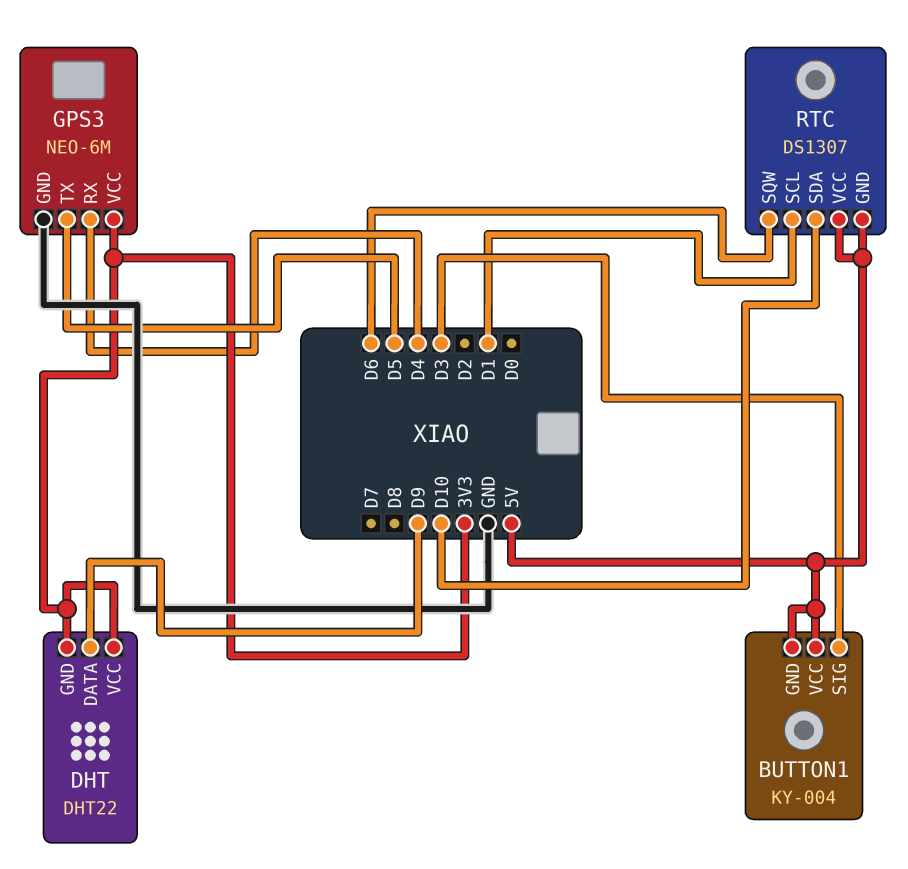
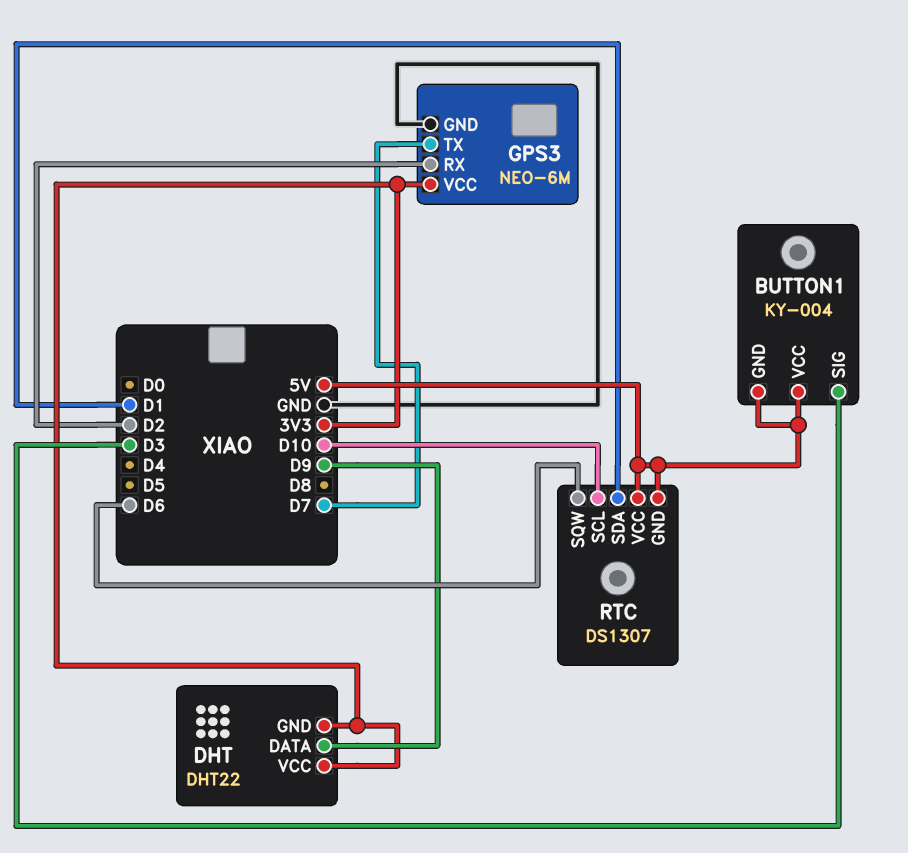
GPS3 pin RX: D4 -> D2
GPS3 pin TX: D5 -> D7
RTC pin SCL: D1 -> D10
RTC pin SDA: D10 -> D1

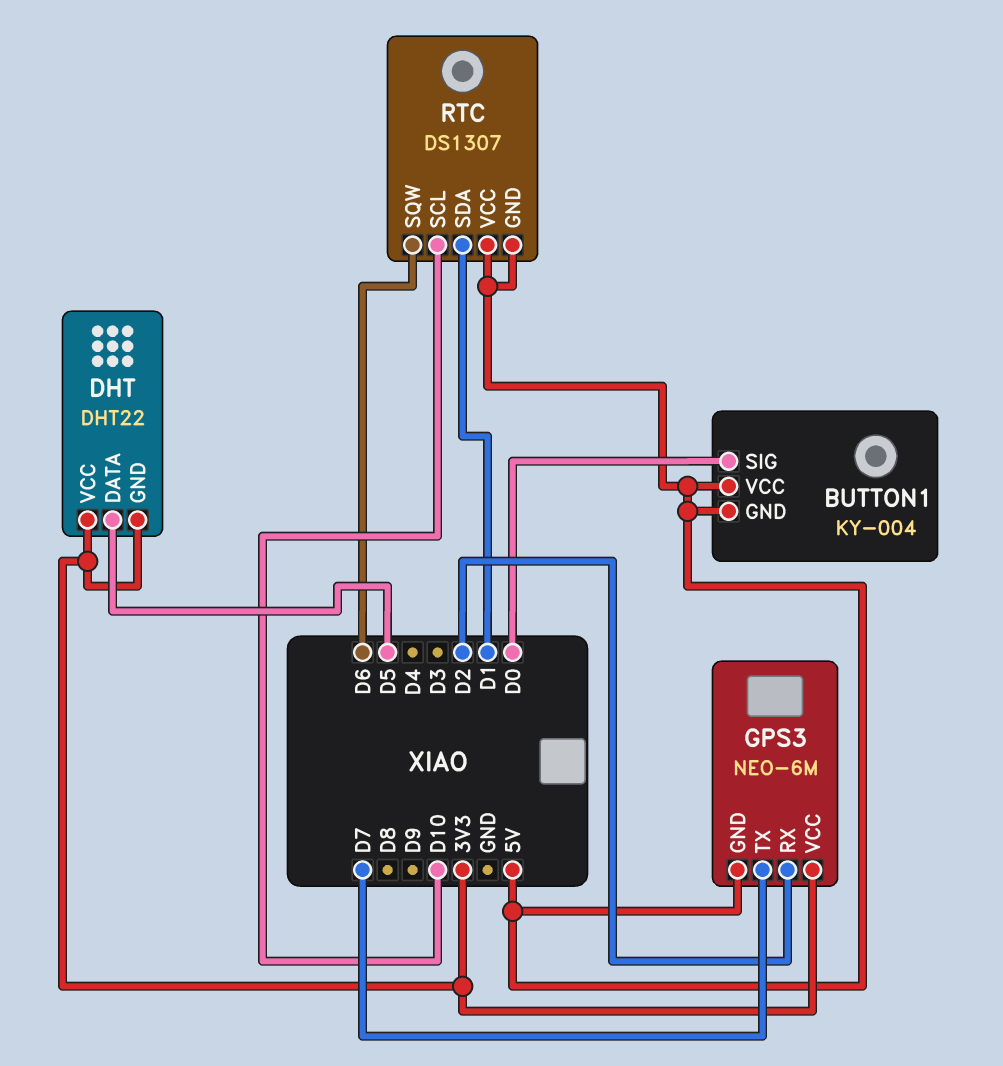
BUTTON1 pin SIG: D3 -> D0
DHT pin DATA: D9 -> D5
GPS3 pin GND: GND -> 5V

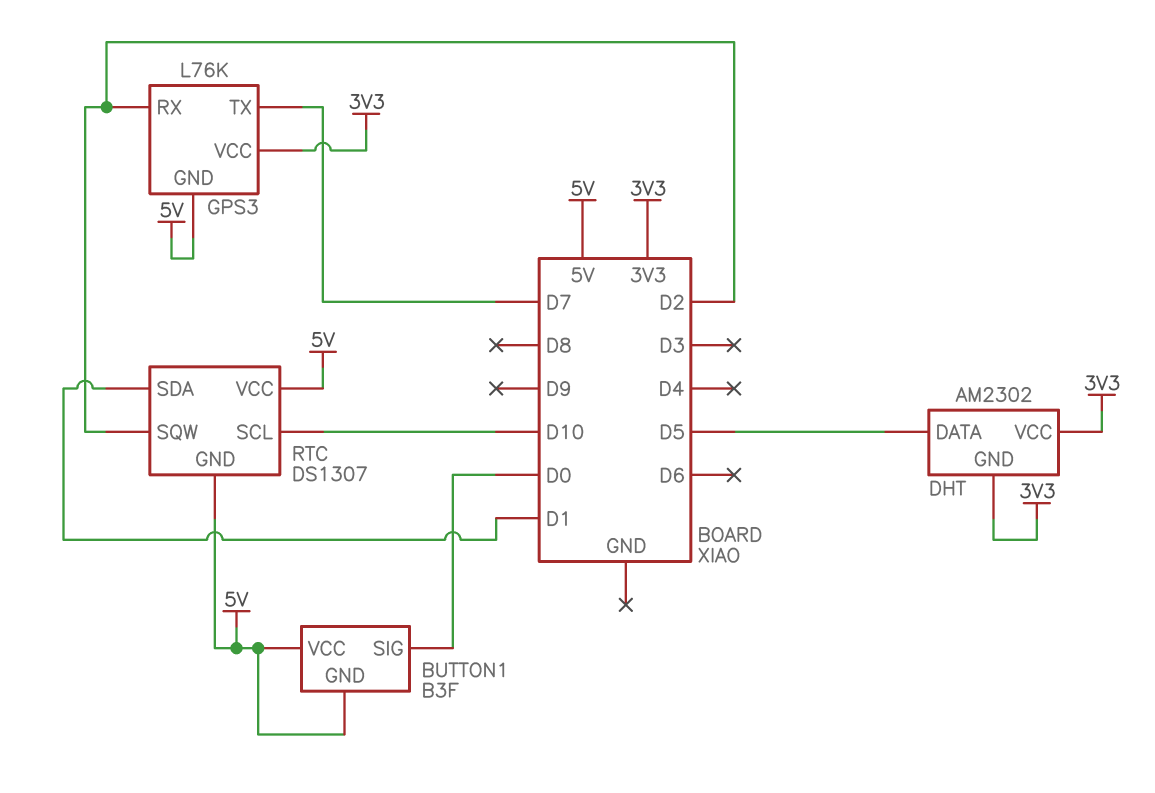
BUTTON1: KY-004 -> B3F
DHT: DHT22 -> AM2302
GPS3: NEO-6M -> L76K
RTC pin SQW: D6 -> D2

